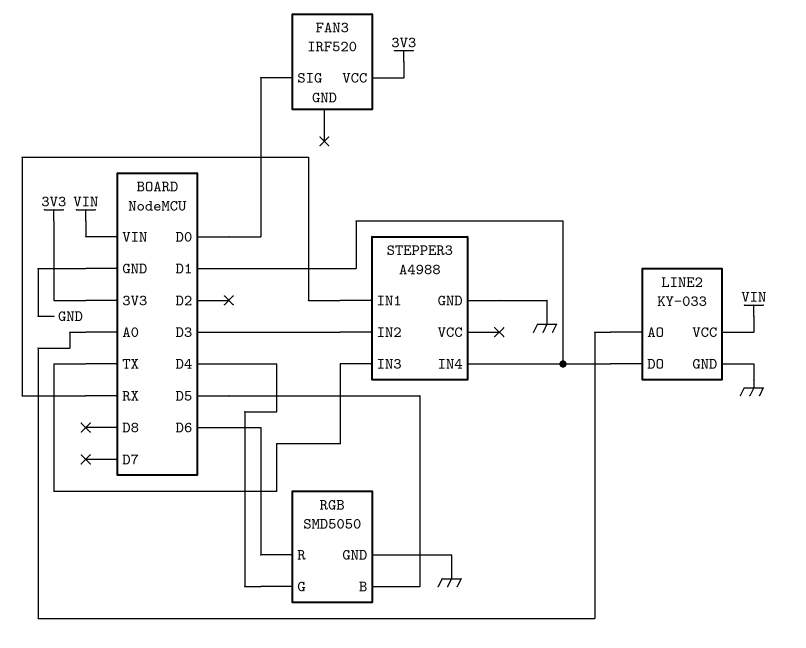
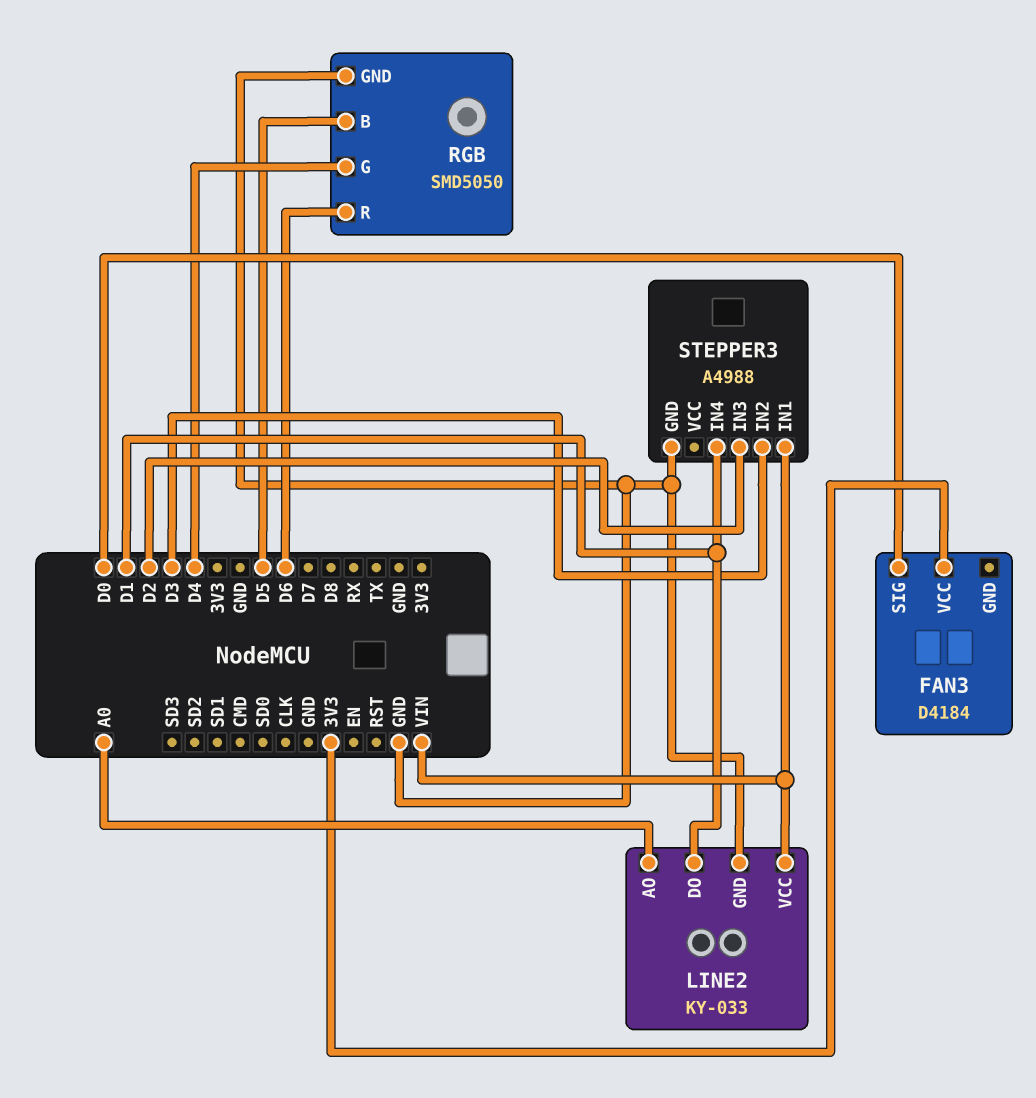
FAN3: IRF520 -> D4184
STEPPER3 pin IN1: RX -> VIN
STEPPER3 pin IN3: TX -> D2

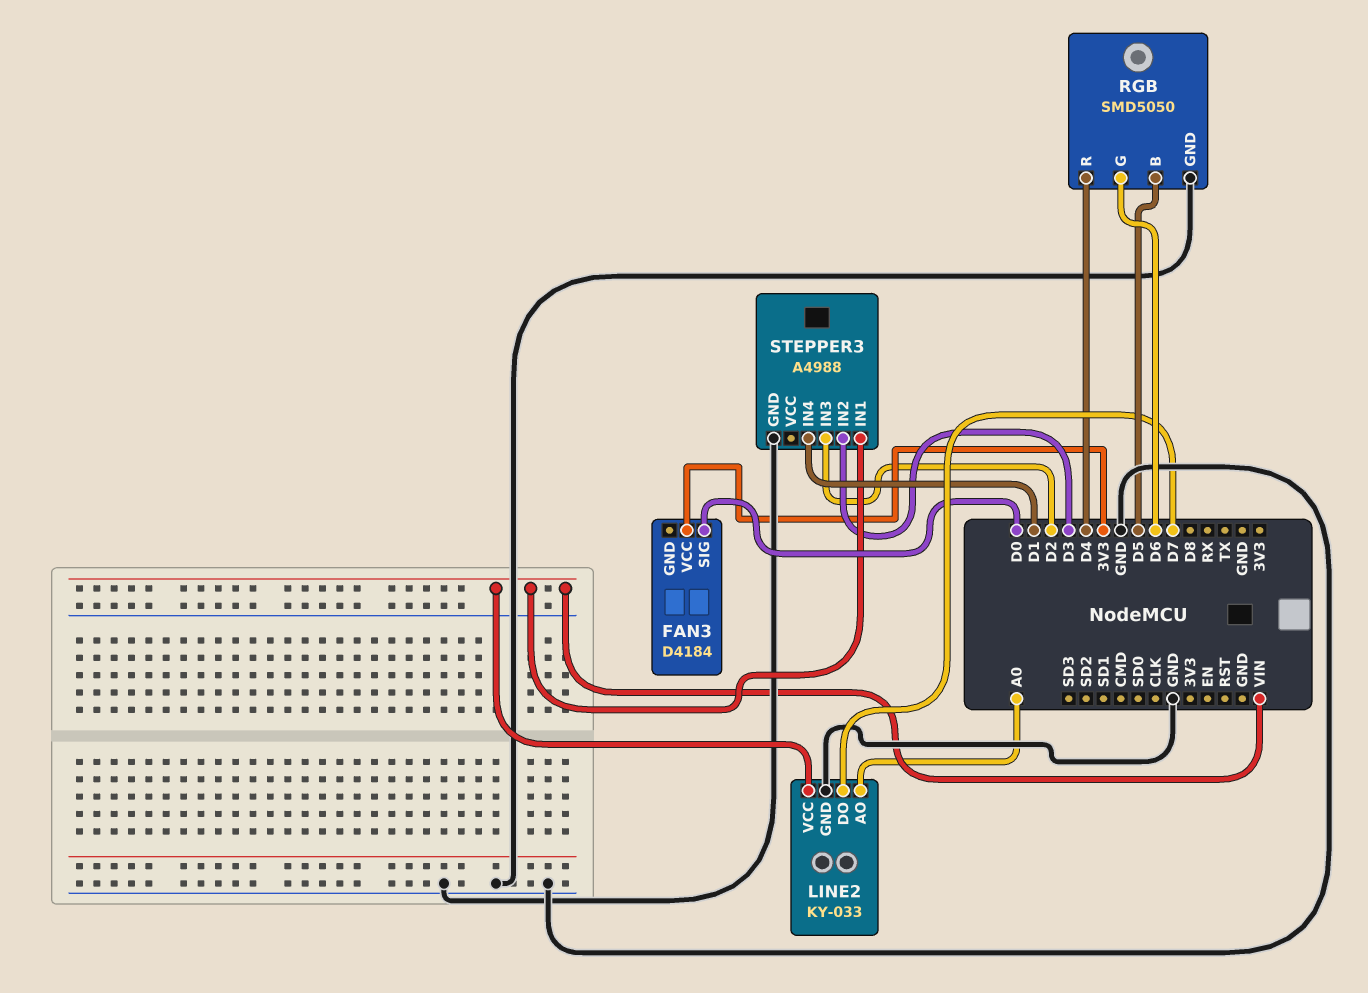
LINE2 pin DO: D1 -> D7
RGB pin G: D4 -> D6
RGB pin R: D6 -> D4

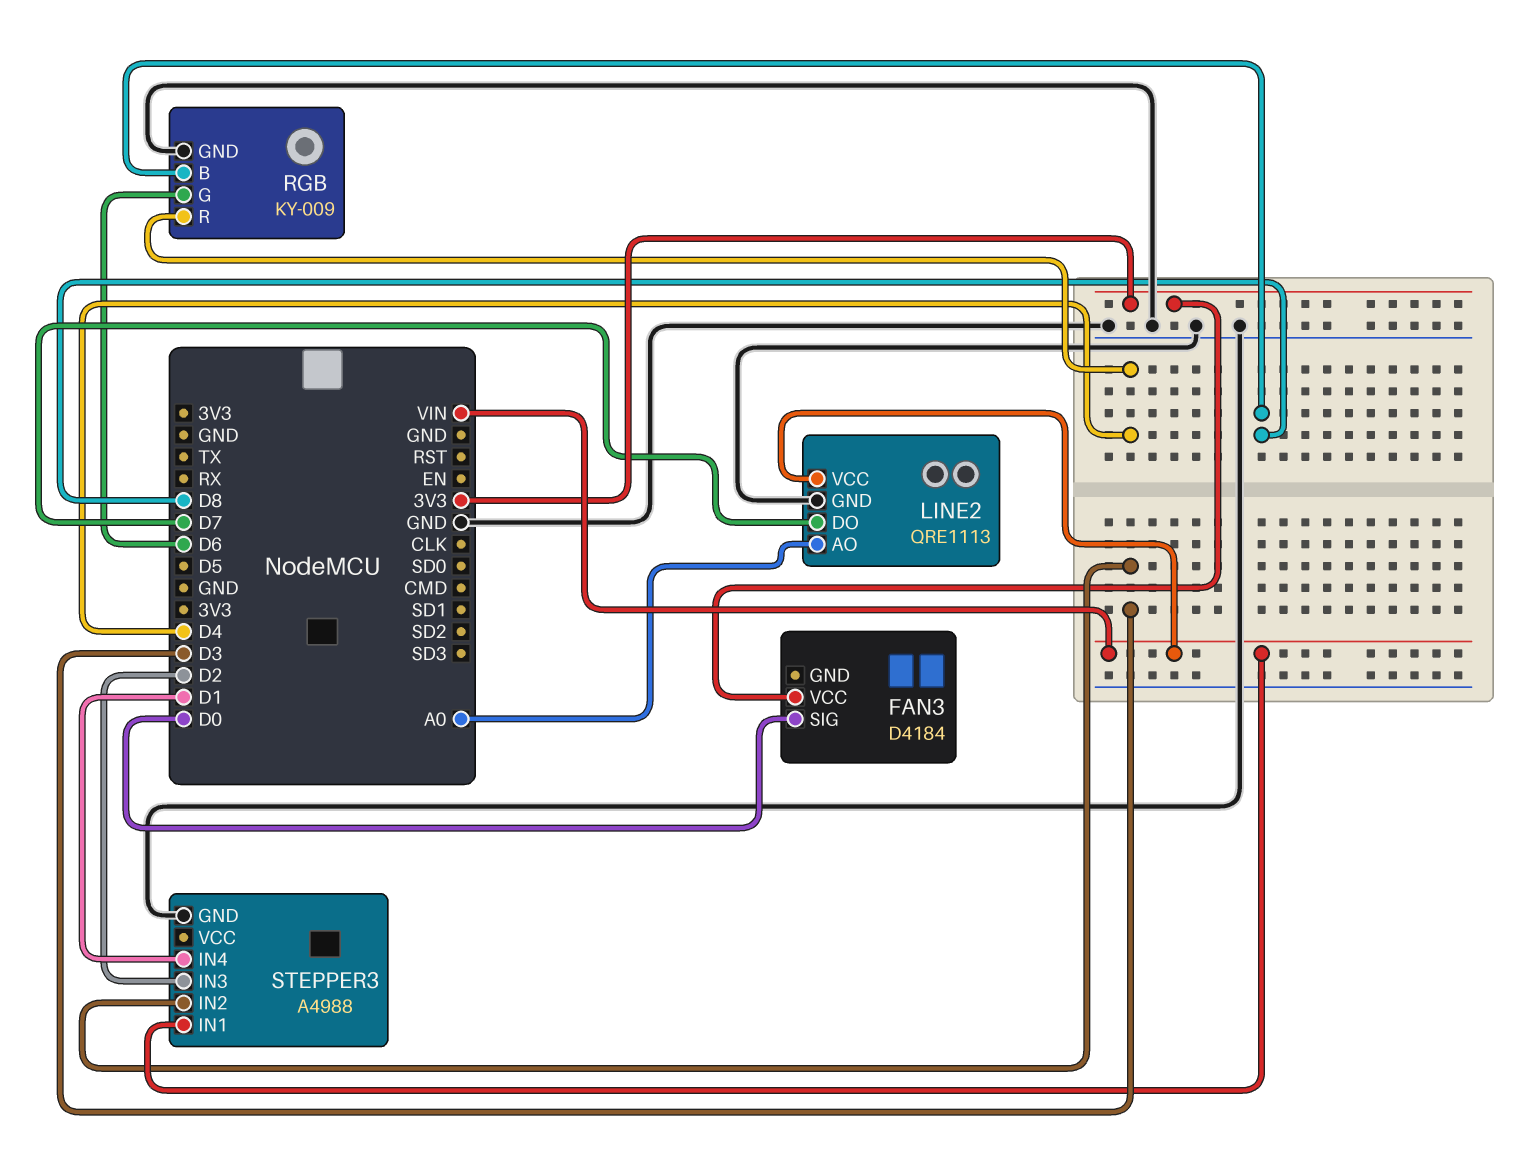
LINE2: KY-033 -> QRE1113
RGB: SMD5050 -> KY-009
RGB pin B: D5 -> D8

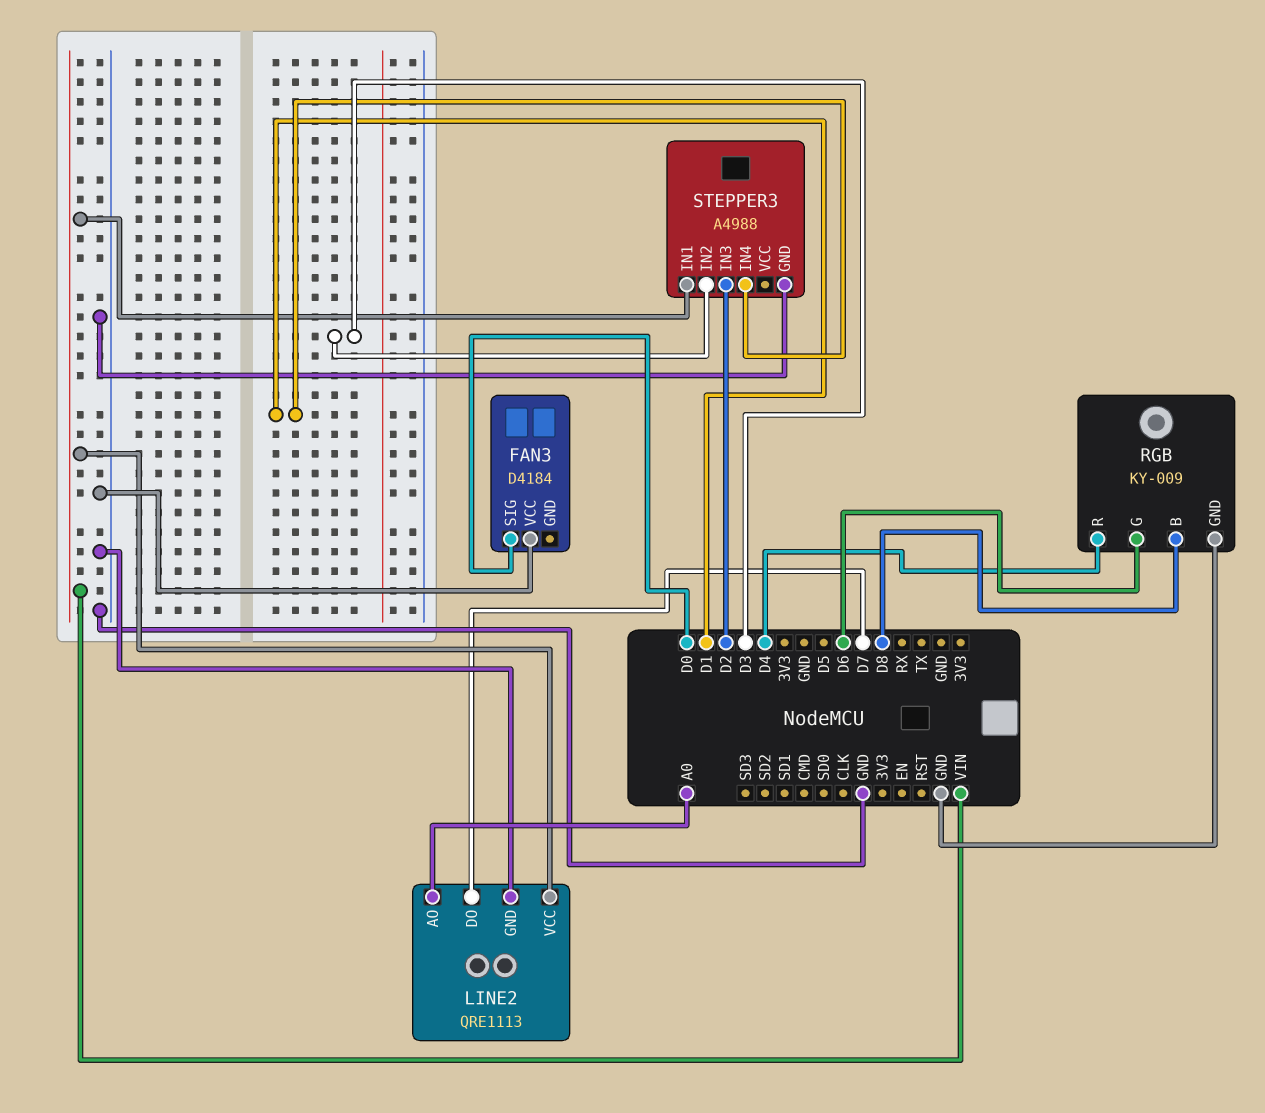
FAN3 pin VCC: 3V3 -> GND

